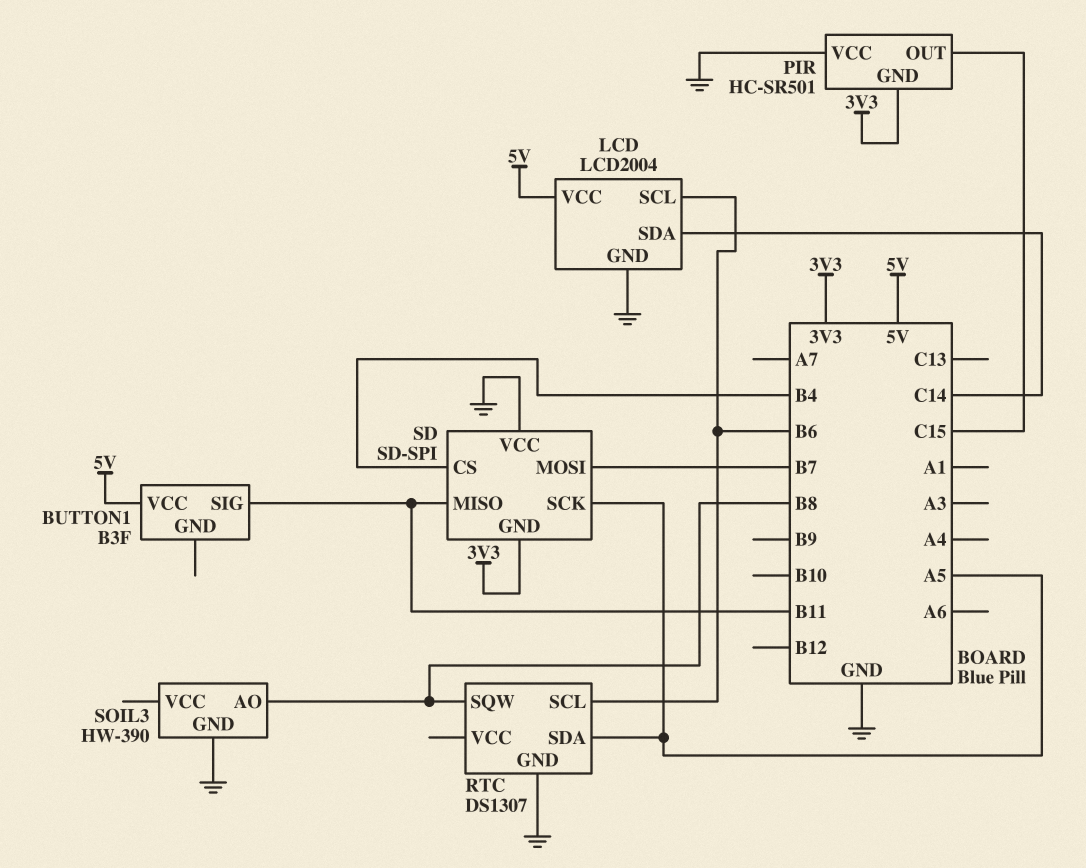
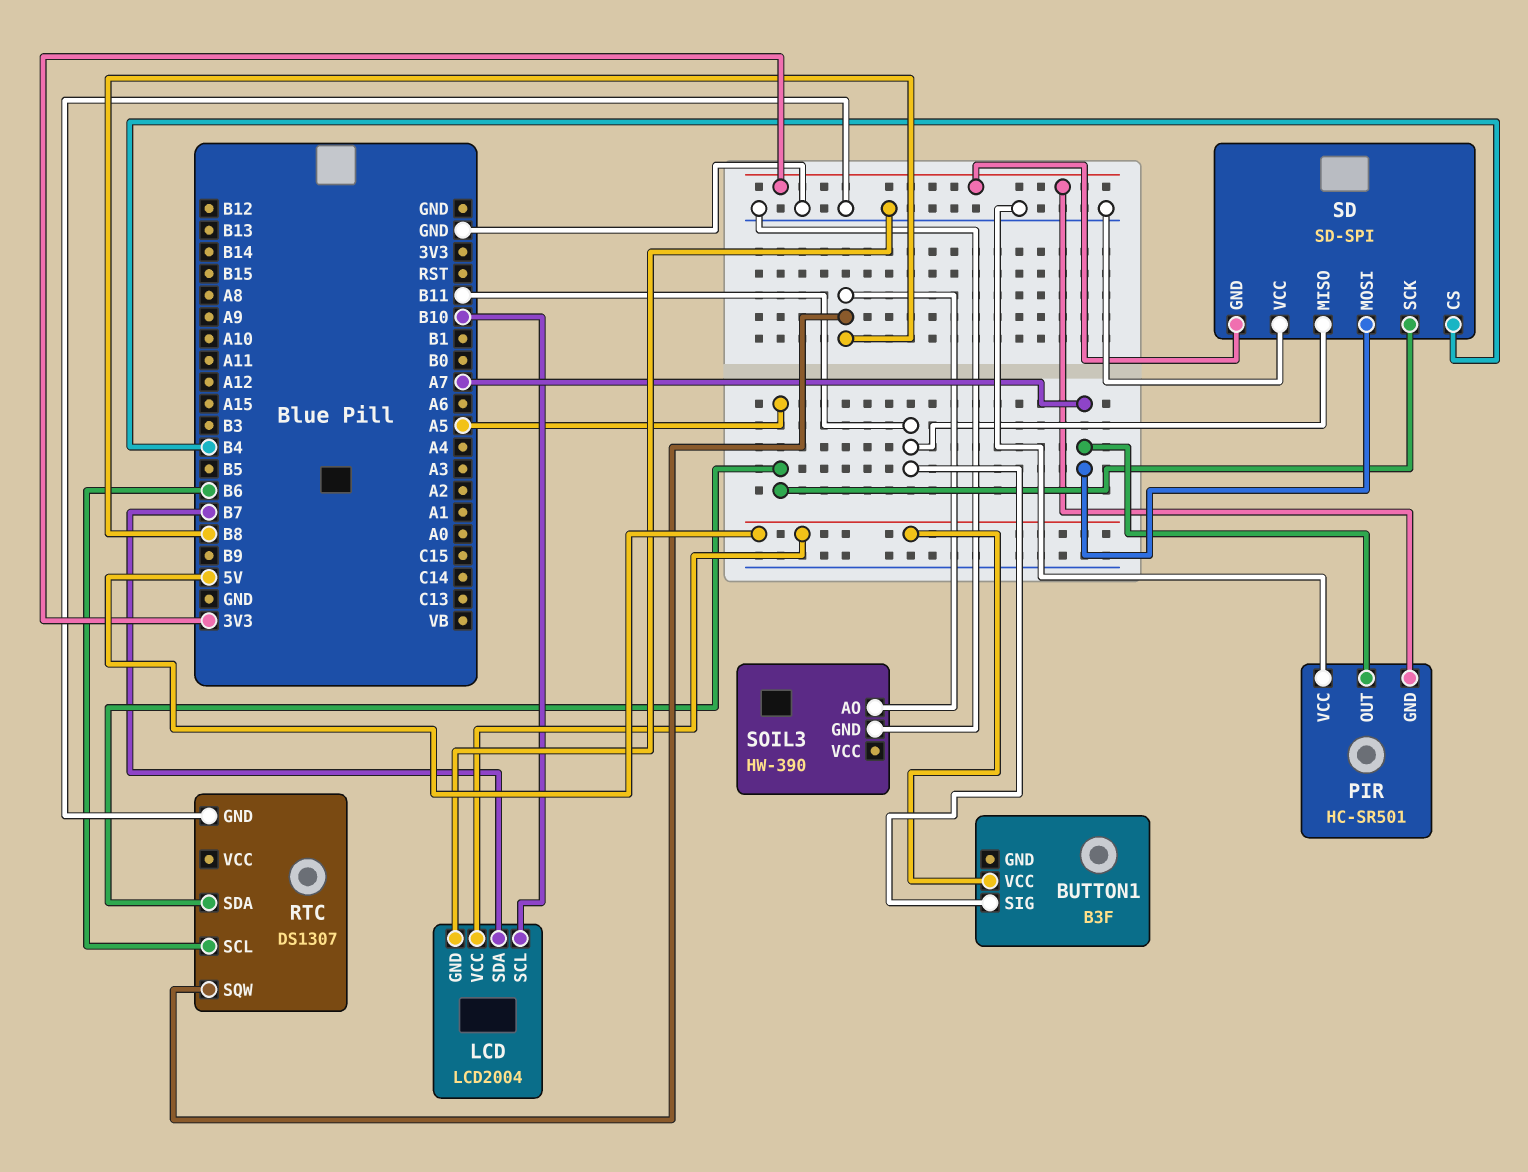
LCD pin SCL: B6 -> B10
LCD pin SDA: C14 -> B7
PIR pin OUT: C15 -> A7
SD pin MOSI: B7 -> A7

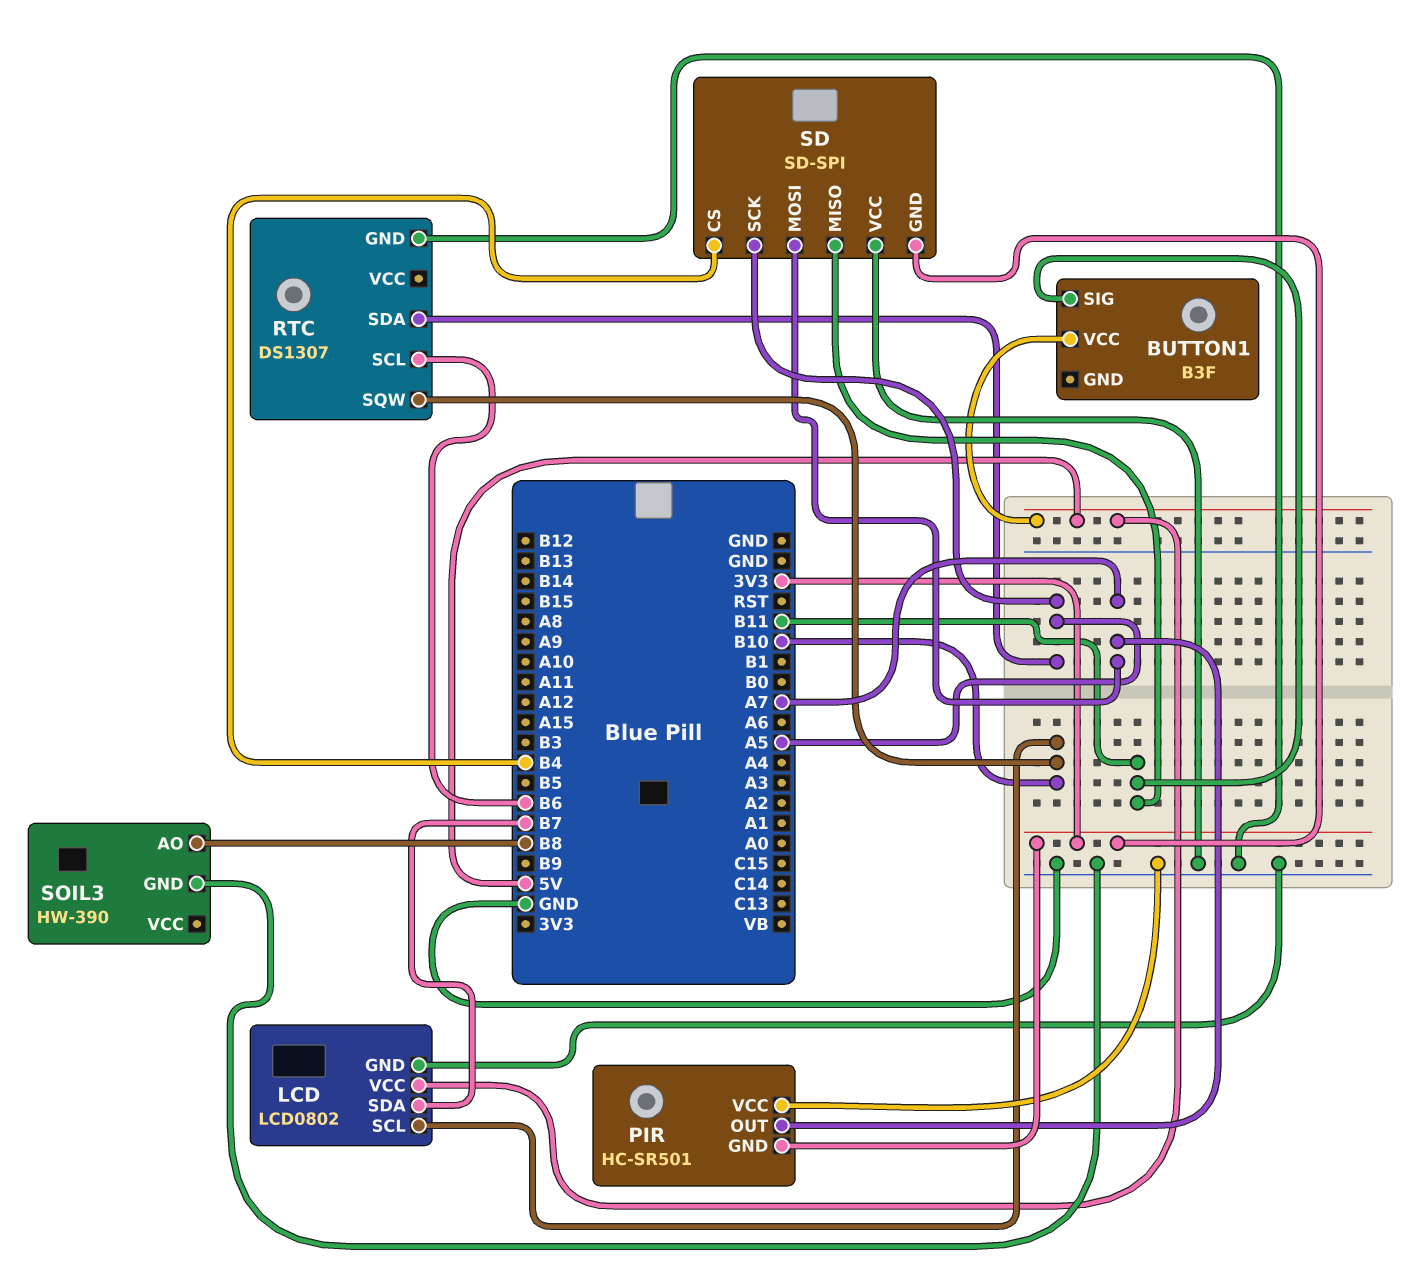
LCD: LCD2004 -> LCD0802
RTC pin SQW: B8 -> B10

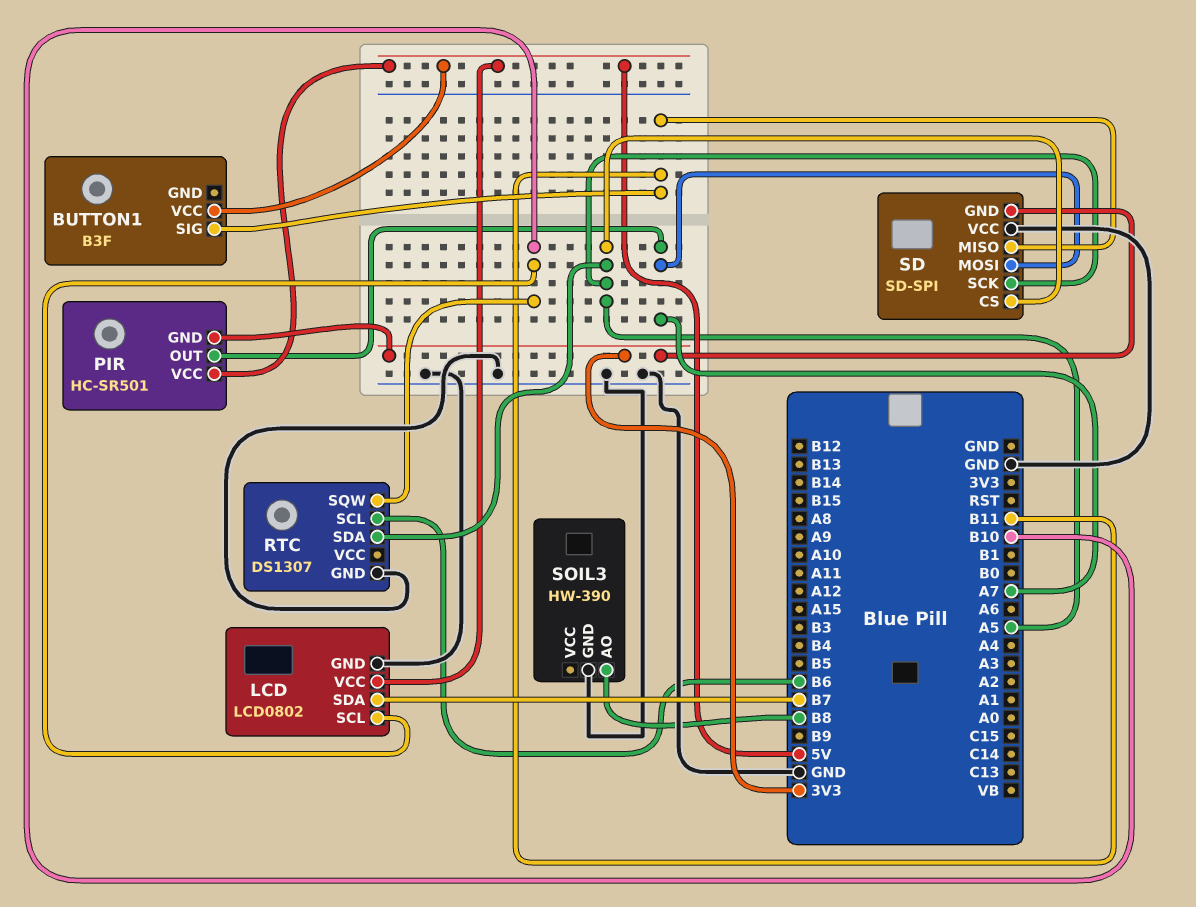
PIR pin VCC: GND -> 5V
SD pin CS: B4 -> A5

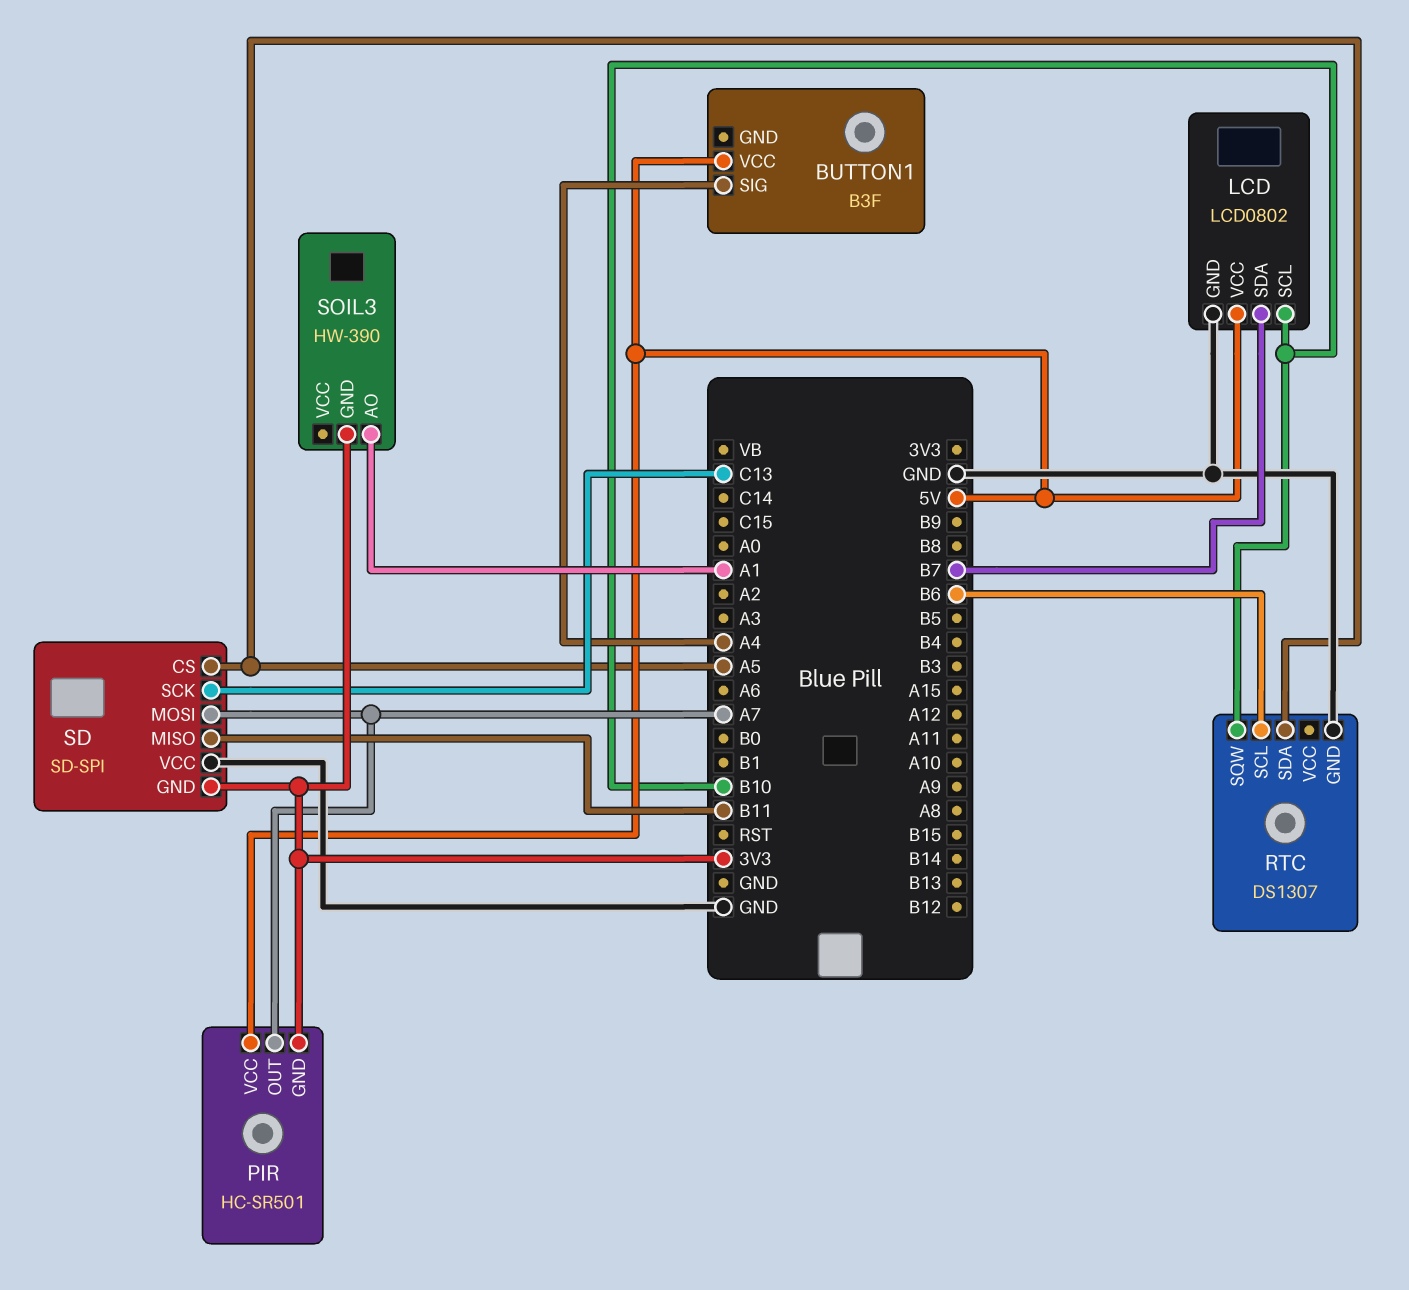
BUTTON1 pin SIG: B11 -> A4
SD pin SCK: A5 -> C13
SOIL3 pin AO: B8 -> A1
SOIL3 pin GND: GND -> 3V3

